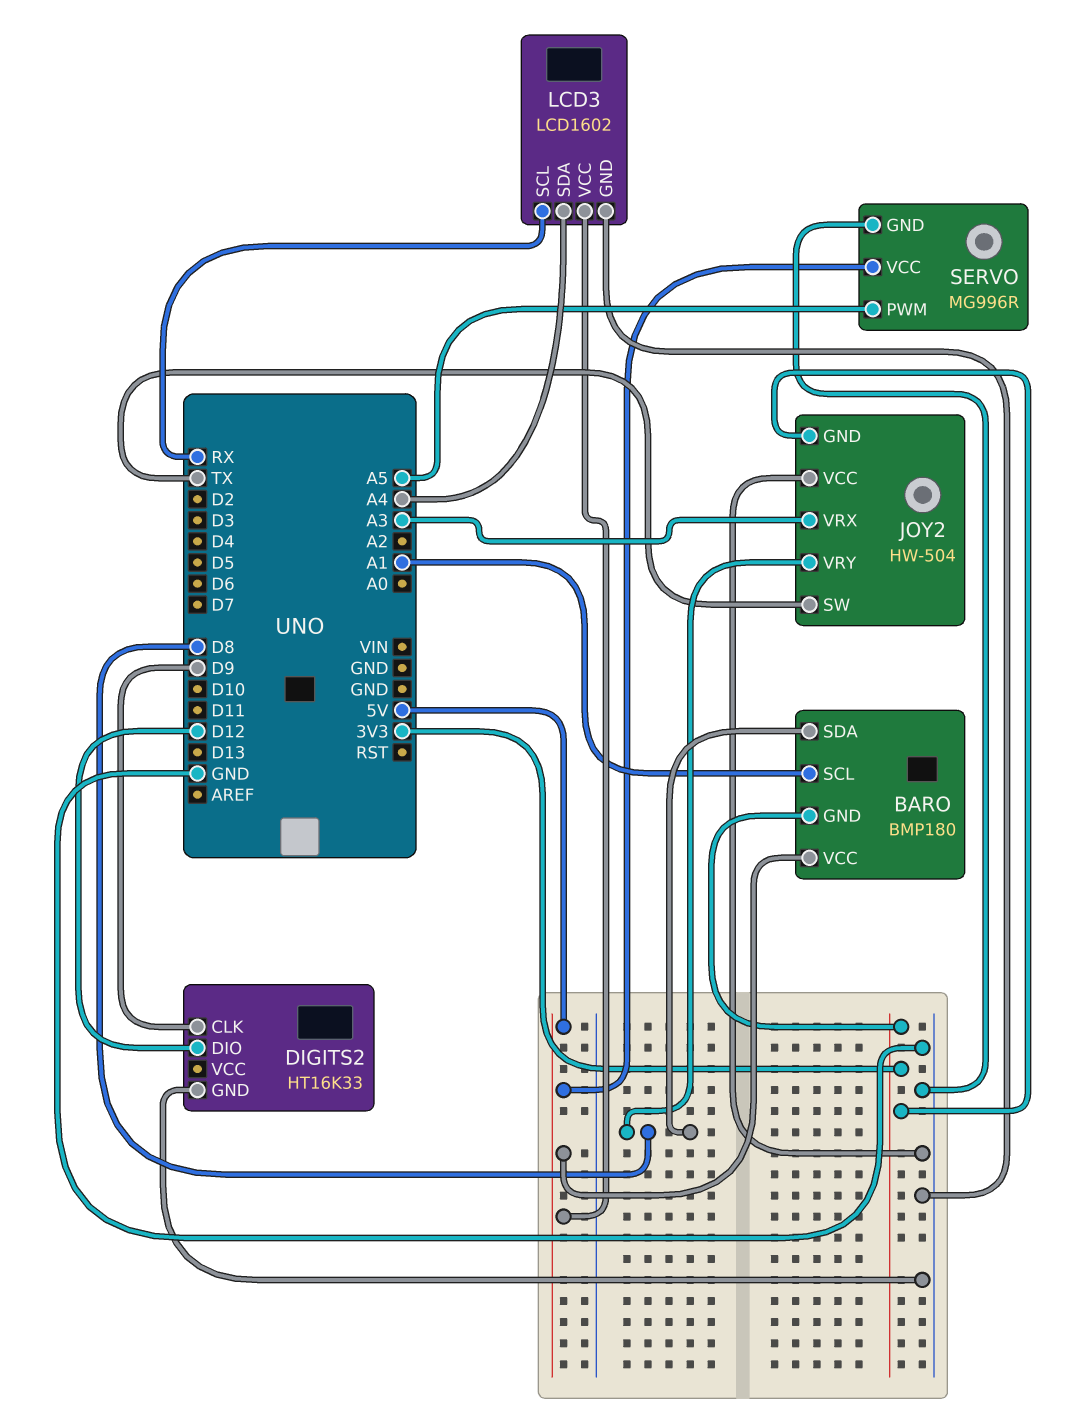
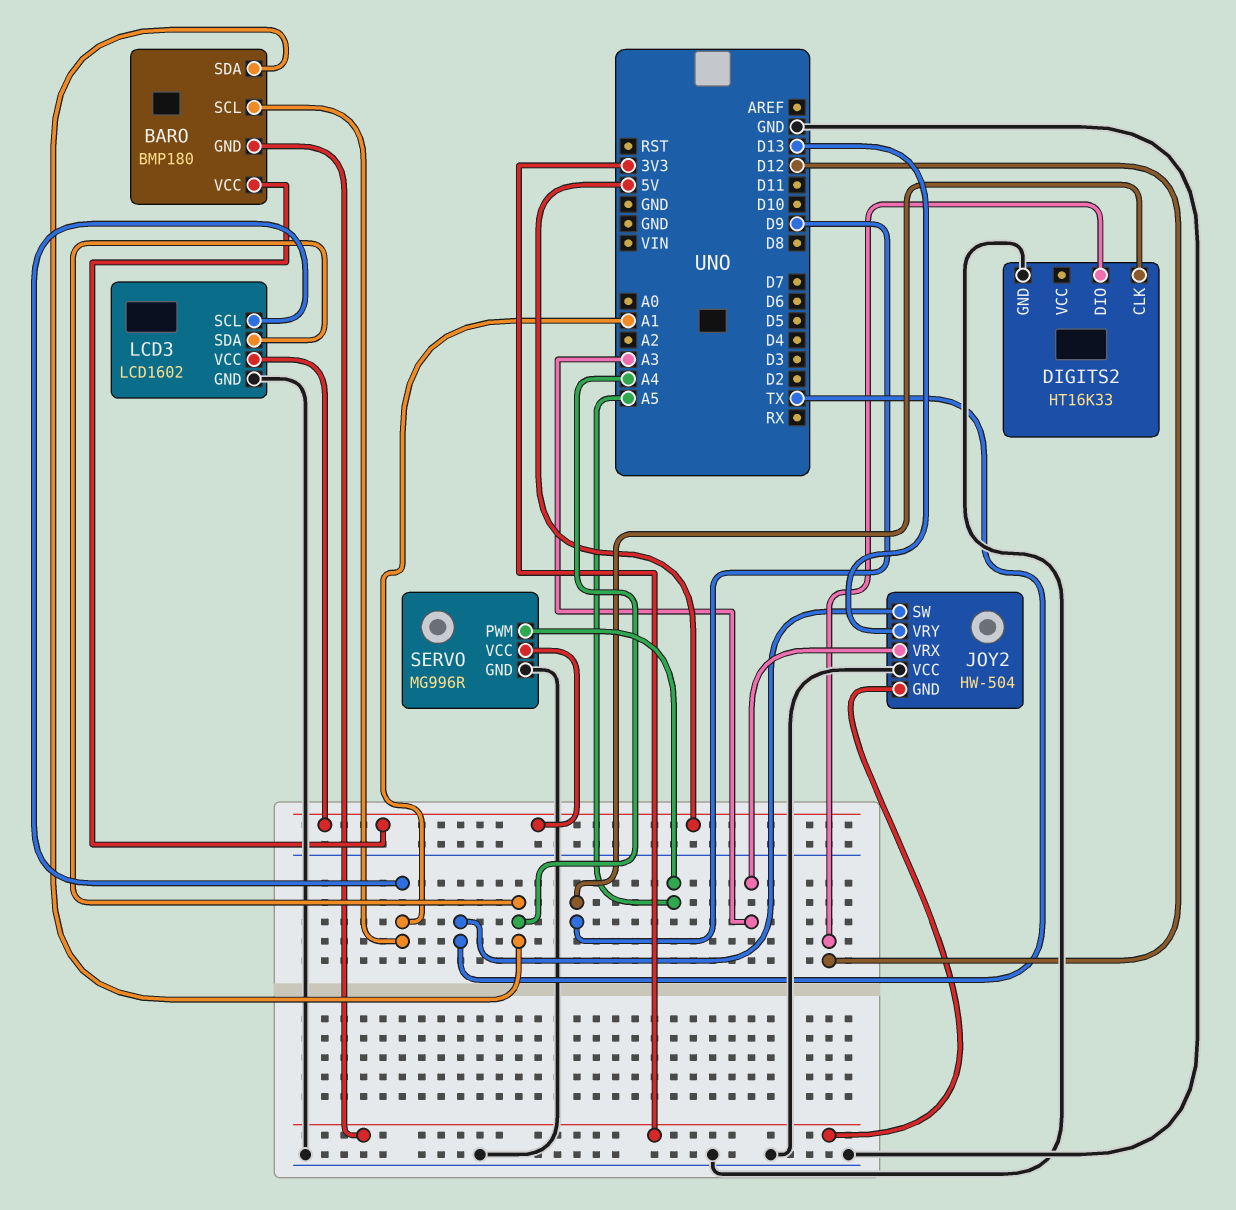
BARO pin SDA: D8 -> A4
JOY2 pin VRY: D8 -> D13
LCD3 pin SCL: RX -> A1

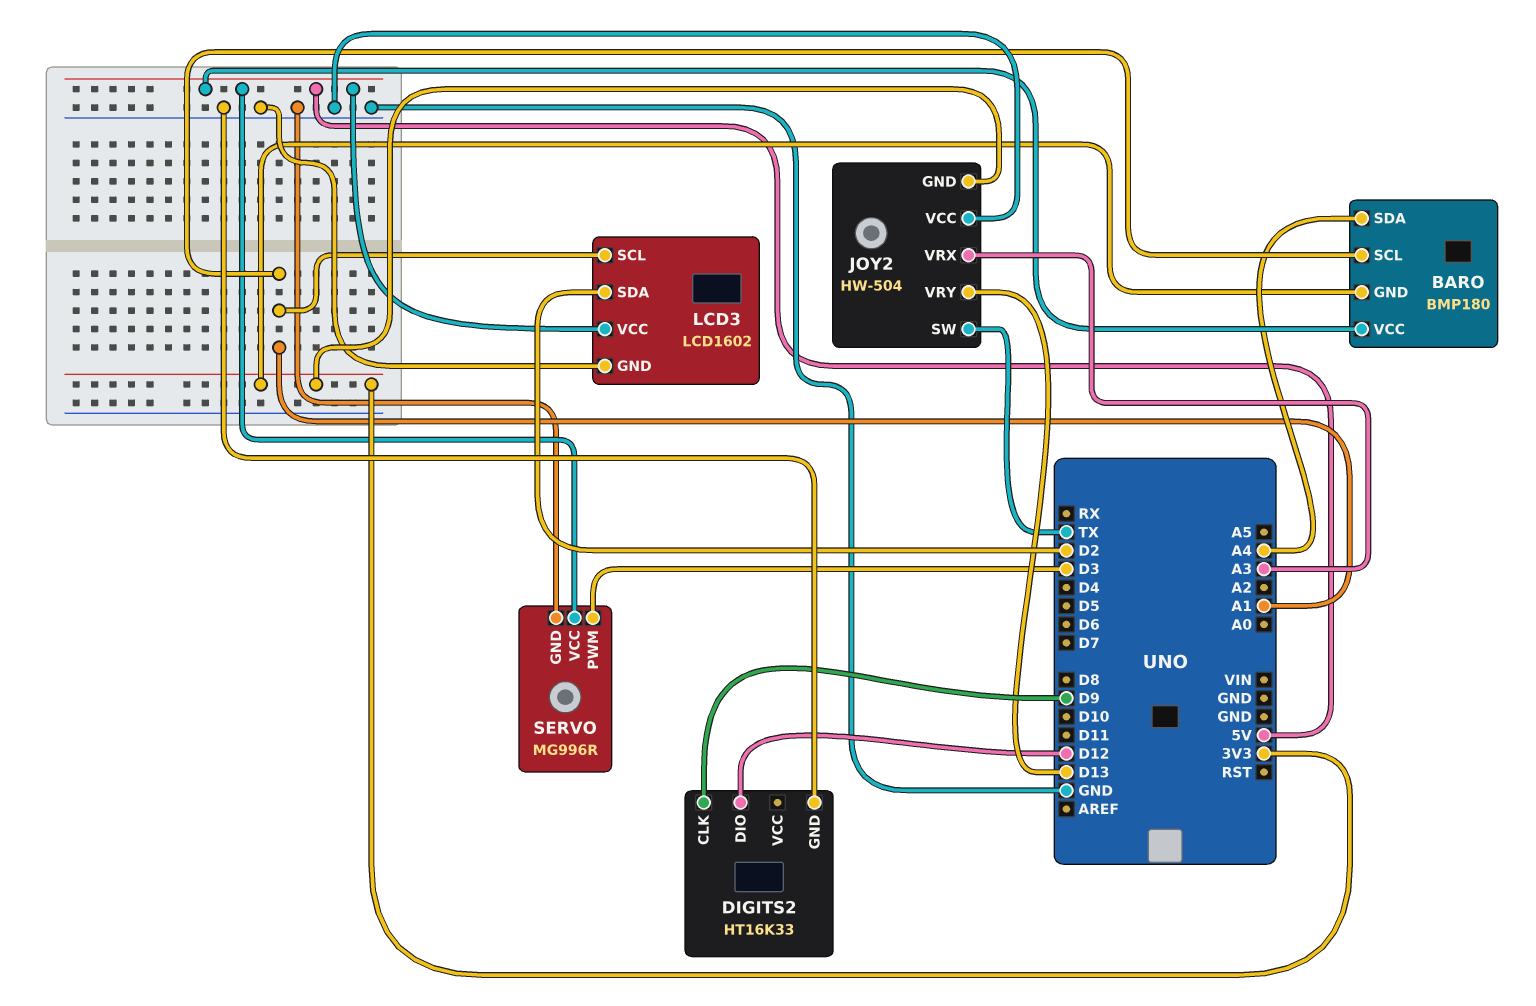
LCD3 pin SDA: A4 -> D2
SERVO pin PWM: A5 -> D3

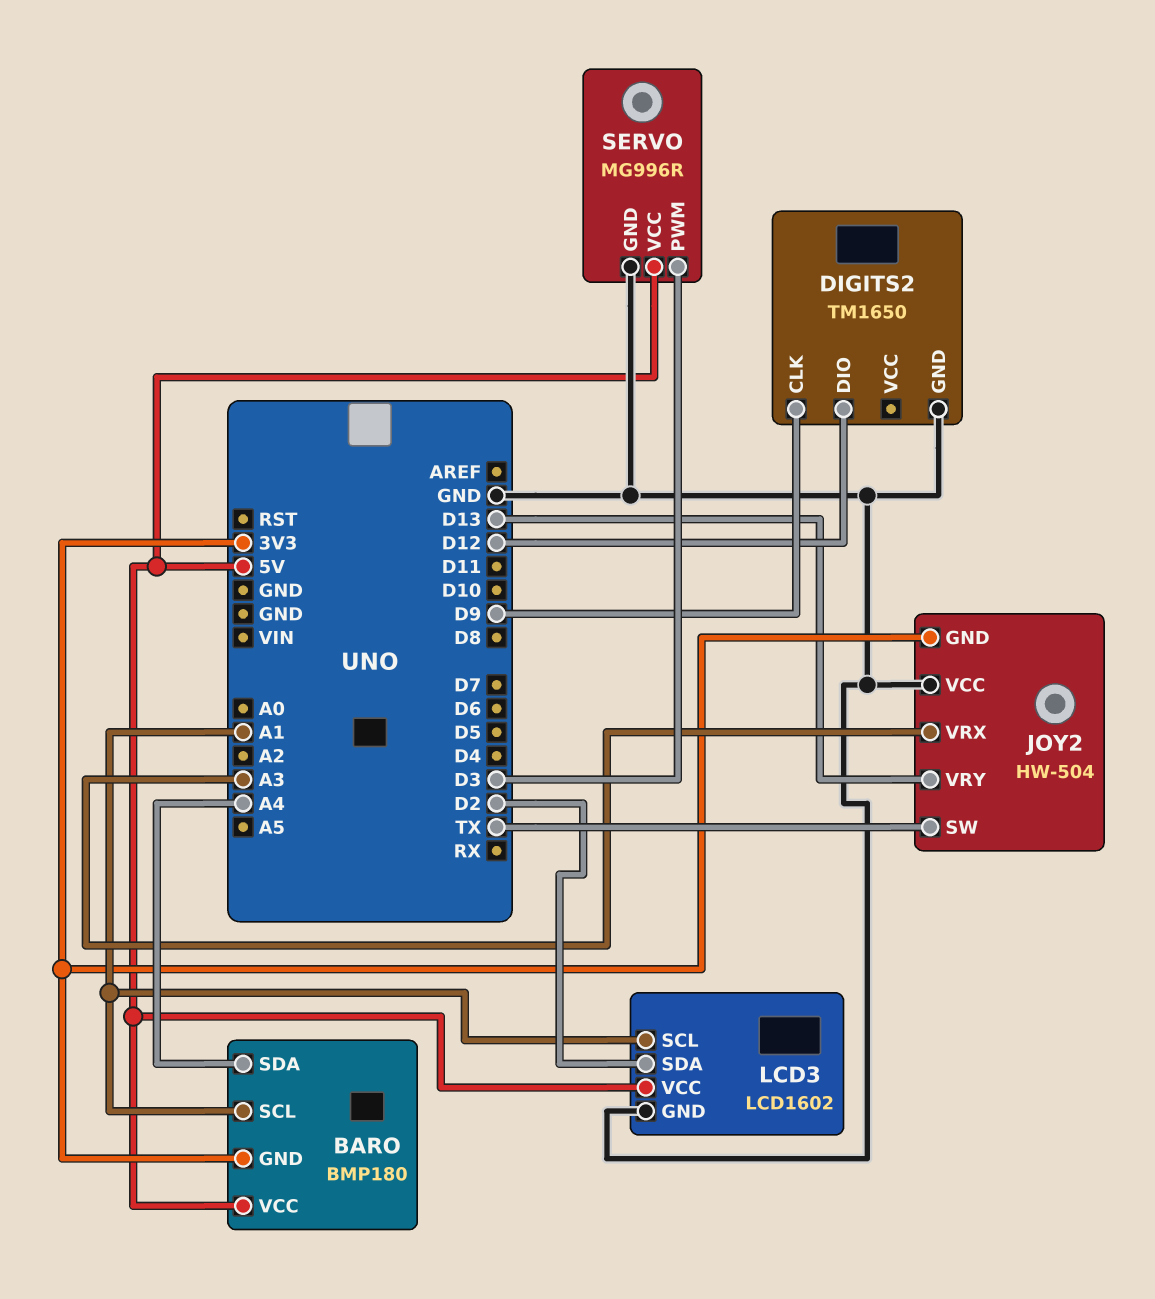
DIGITS2: HT16K33 -> TM1650

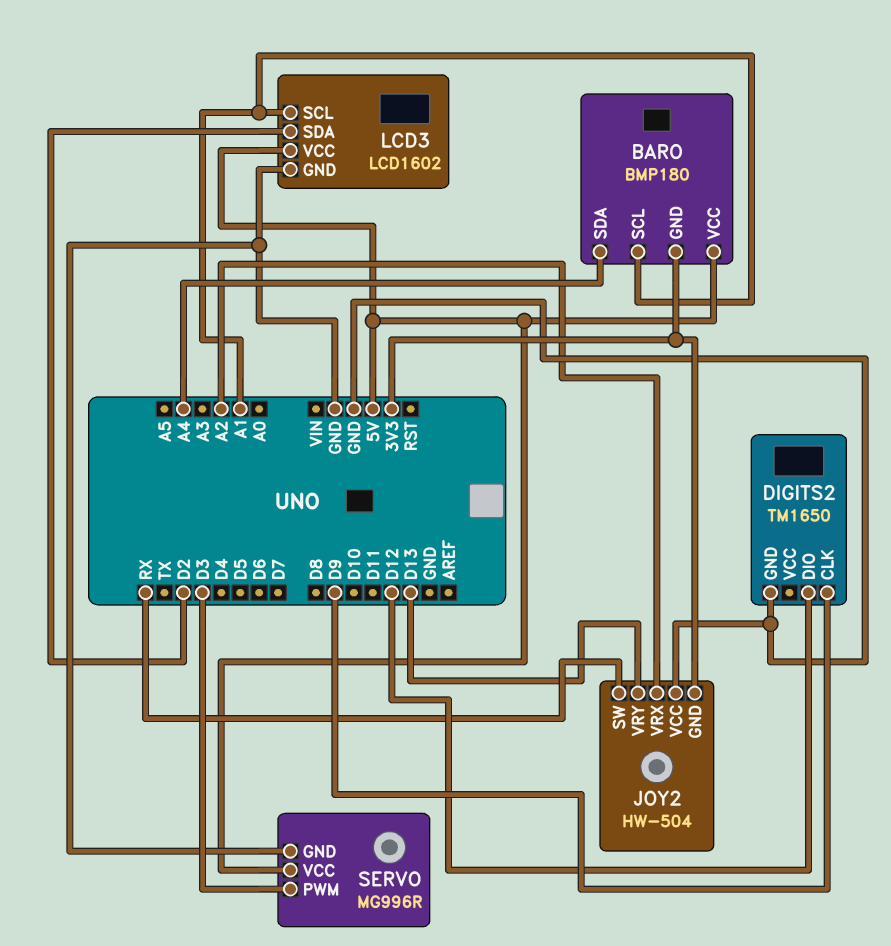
JOY2 pin SW: TX -> RX
JOY2 pin VRX: A3 -> A2

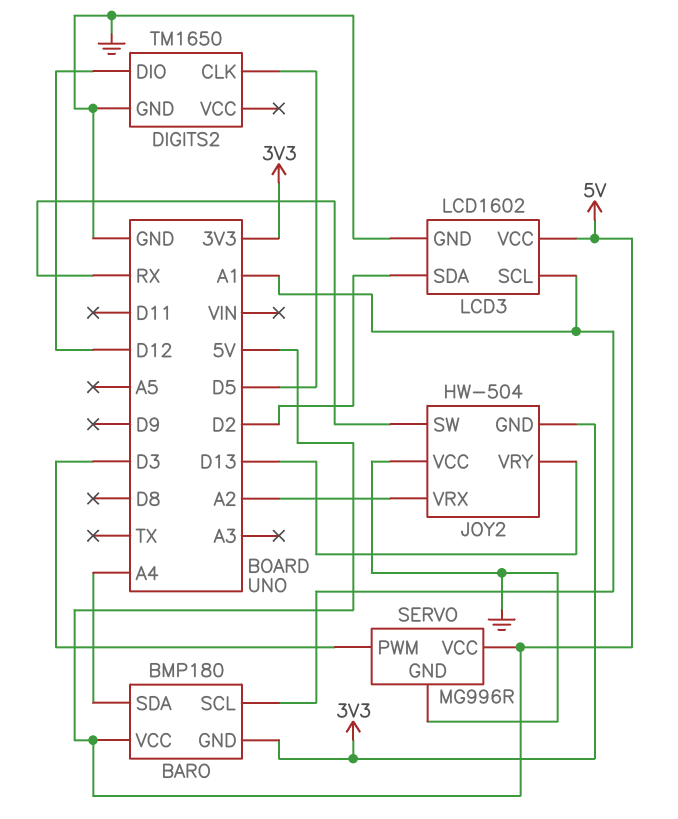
DIGITS2 pin CLK: D9 -> D5

